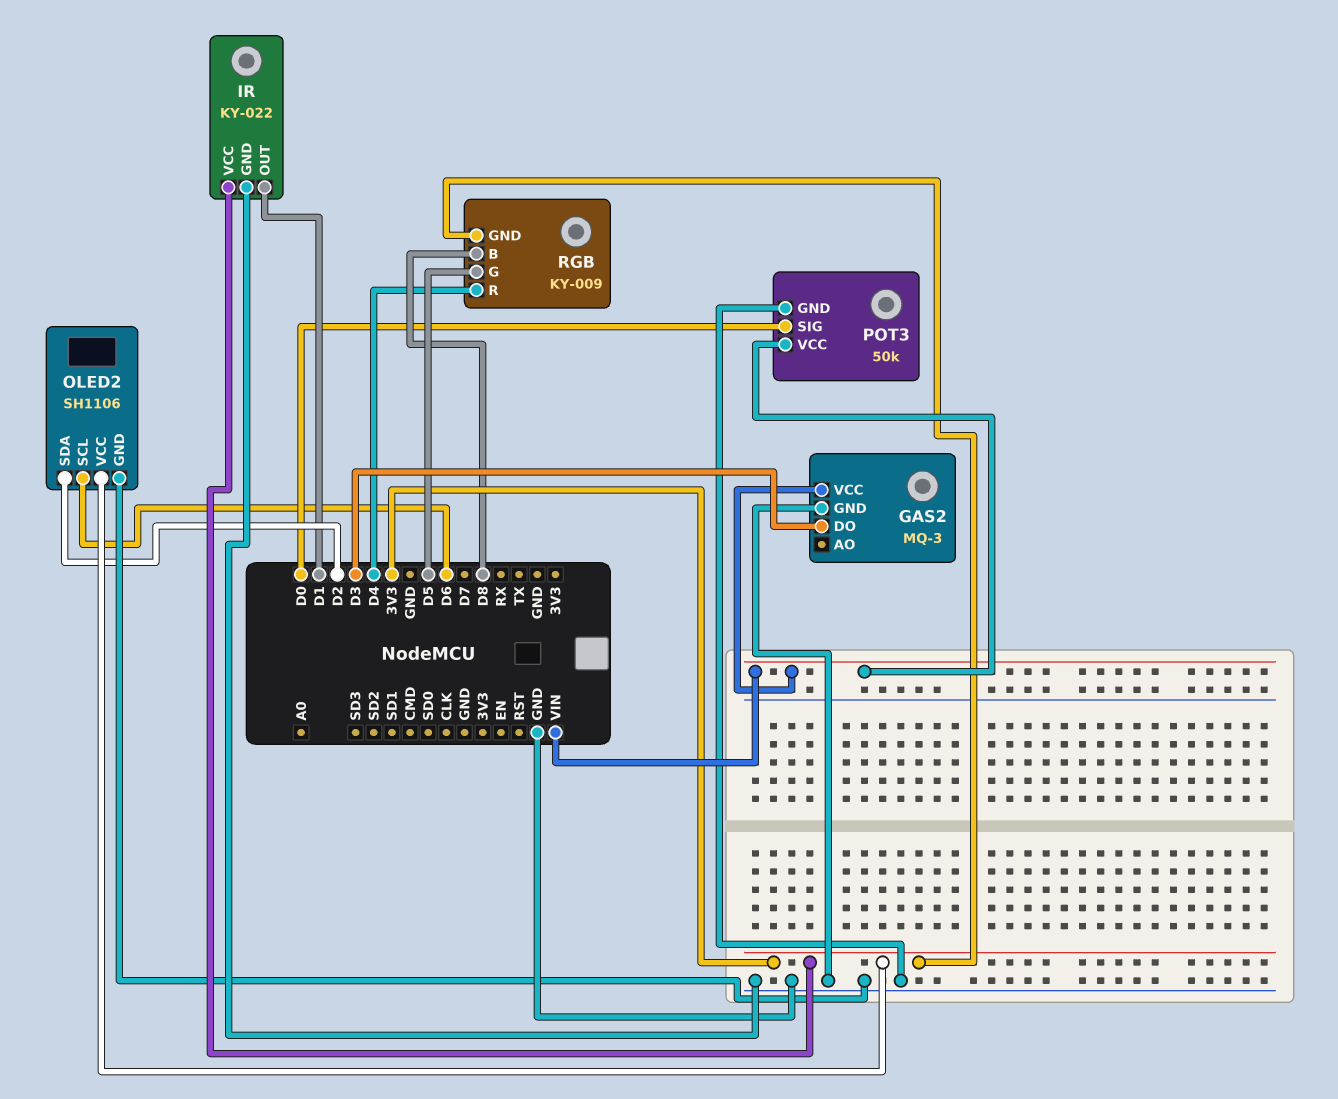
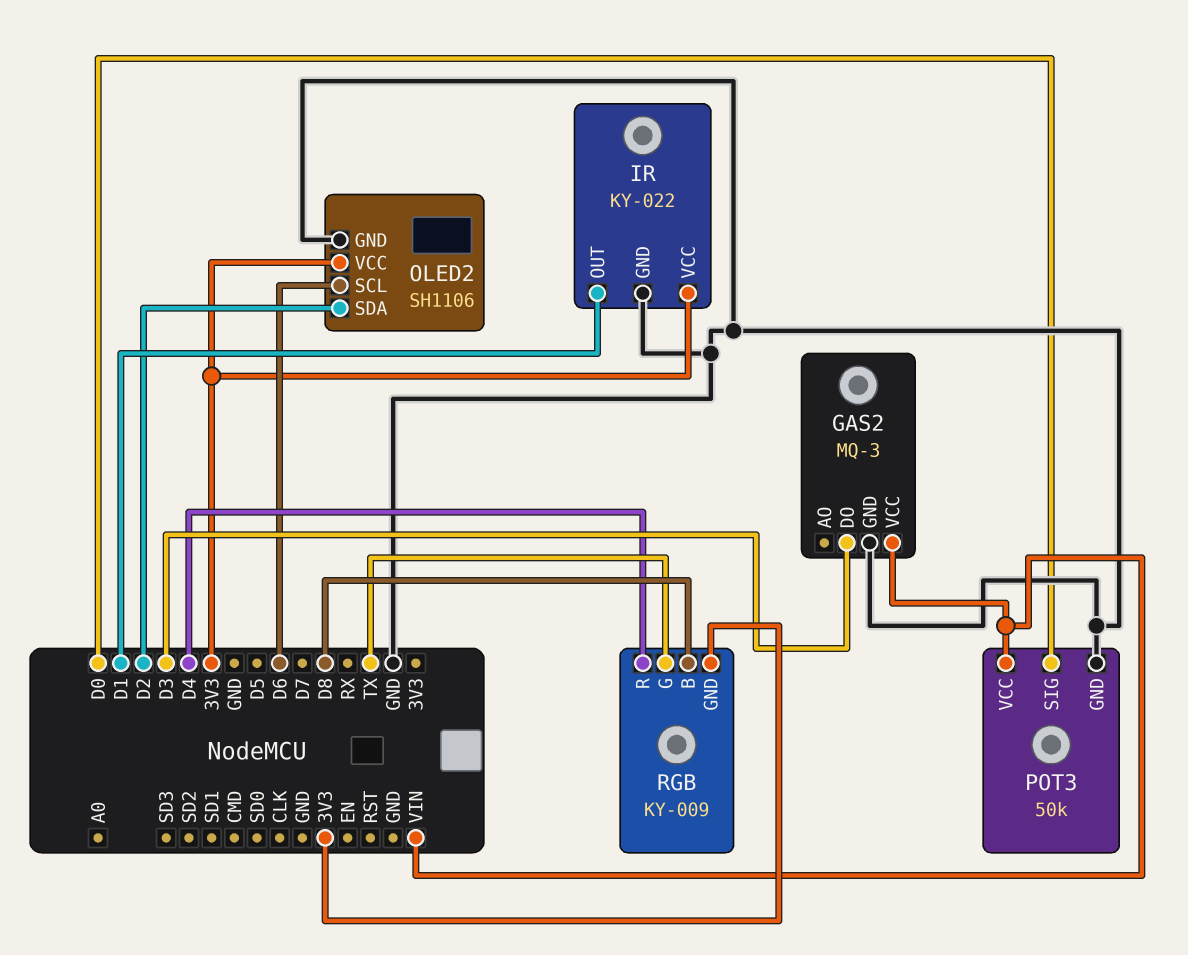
RGB pin G: D5 -> TX

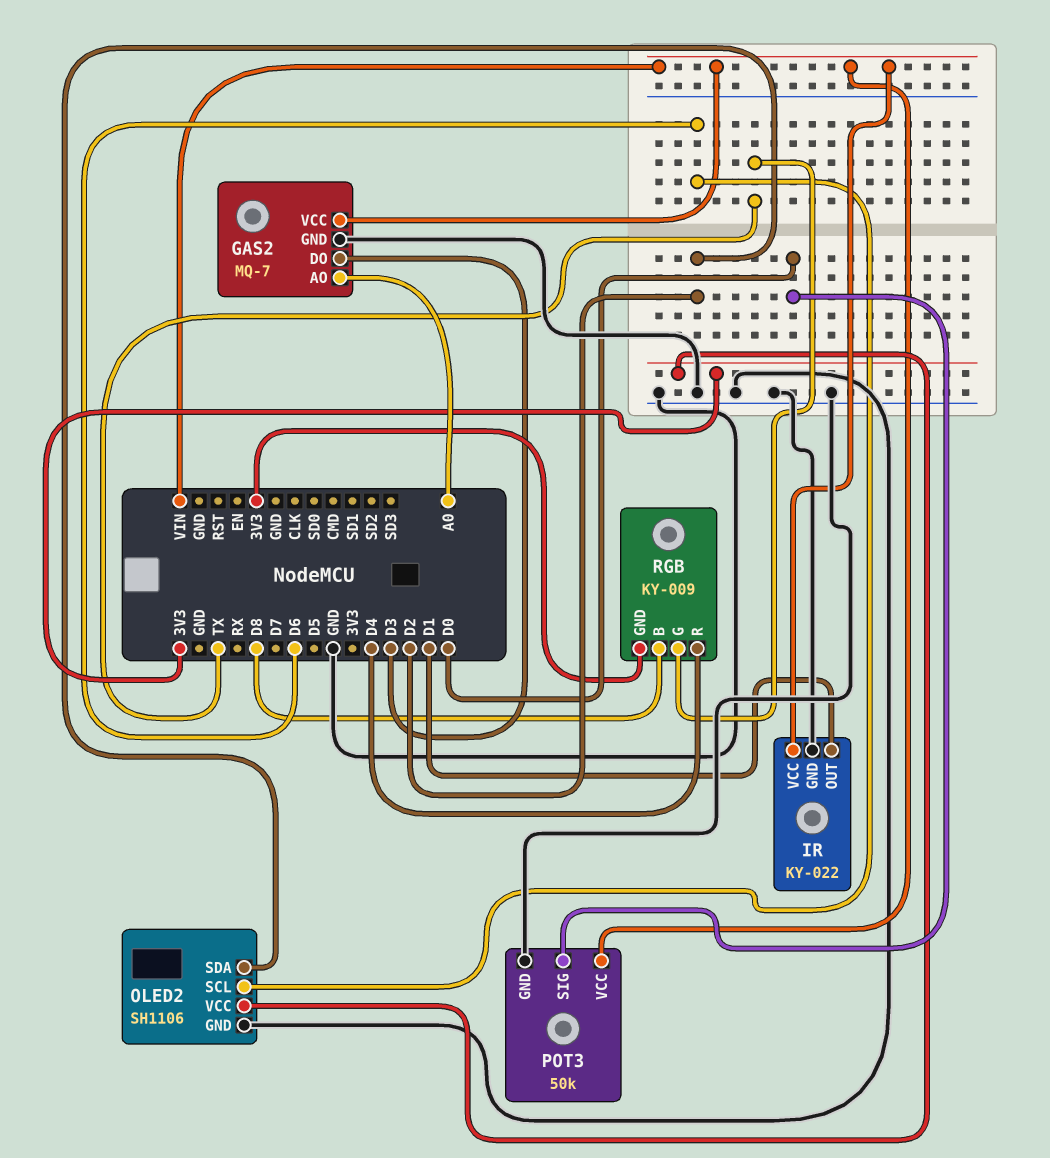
GAS2: MQ-3 -> MQ-7
GAS2 pin AO: none -> A0
IR pin VCC: 3V3 -> VIN

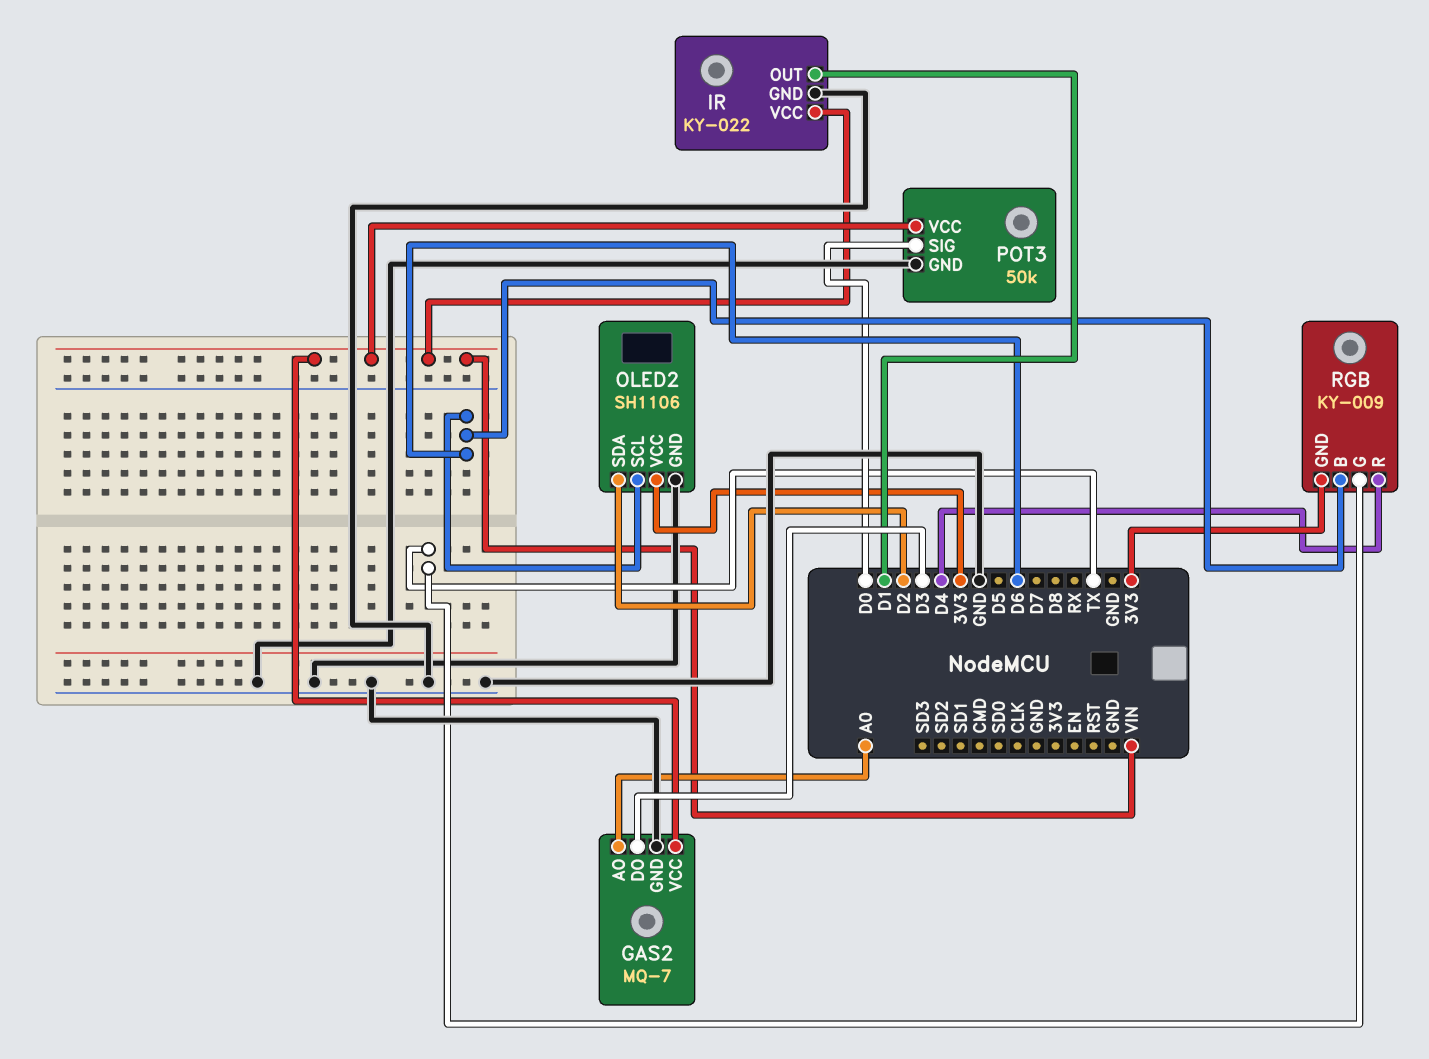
RGB pin B: D8 -> D6

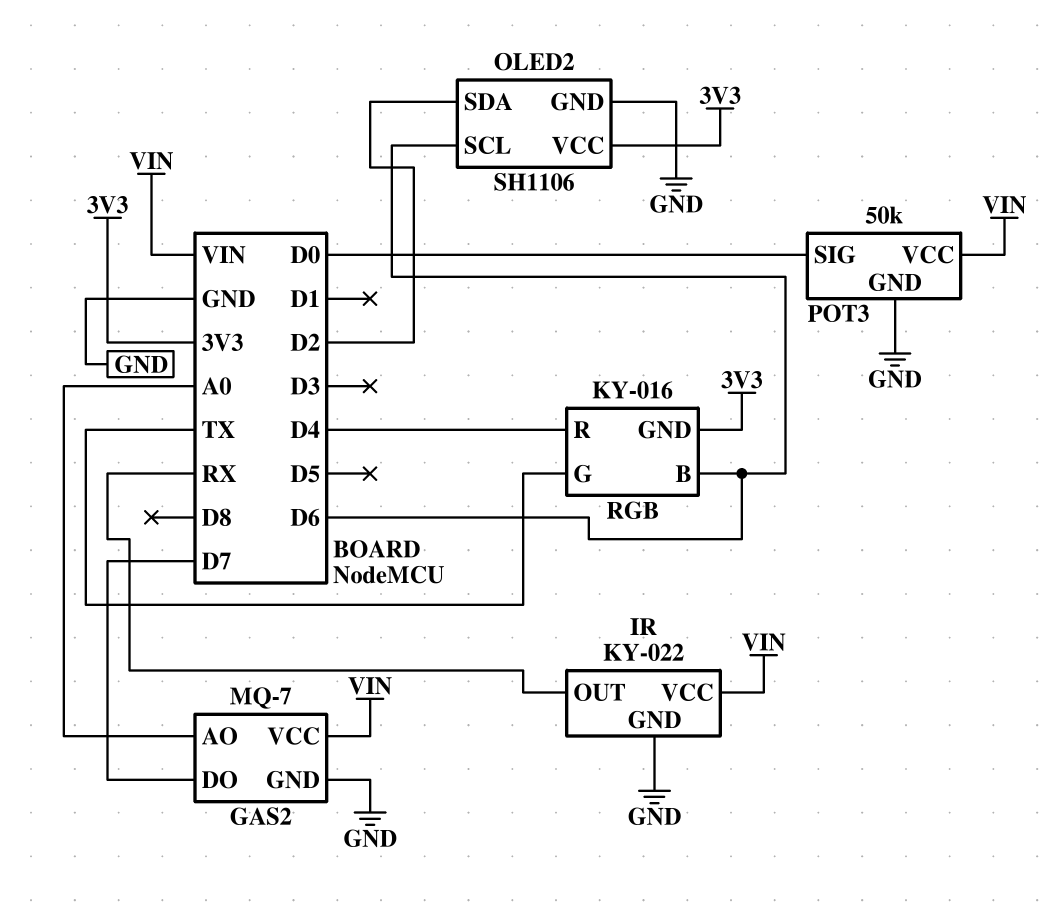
GAS2 pin DO: D3 -> D7
IR pin OUT: D1 -> RX
RGB: KY-009 -> KY-016

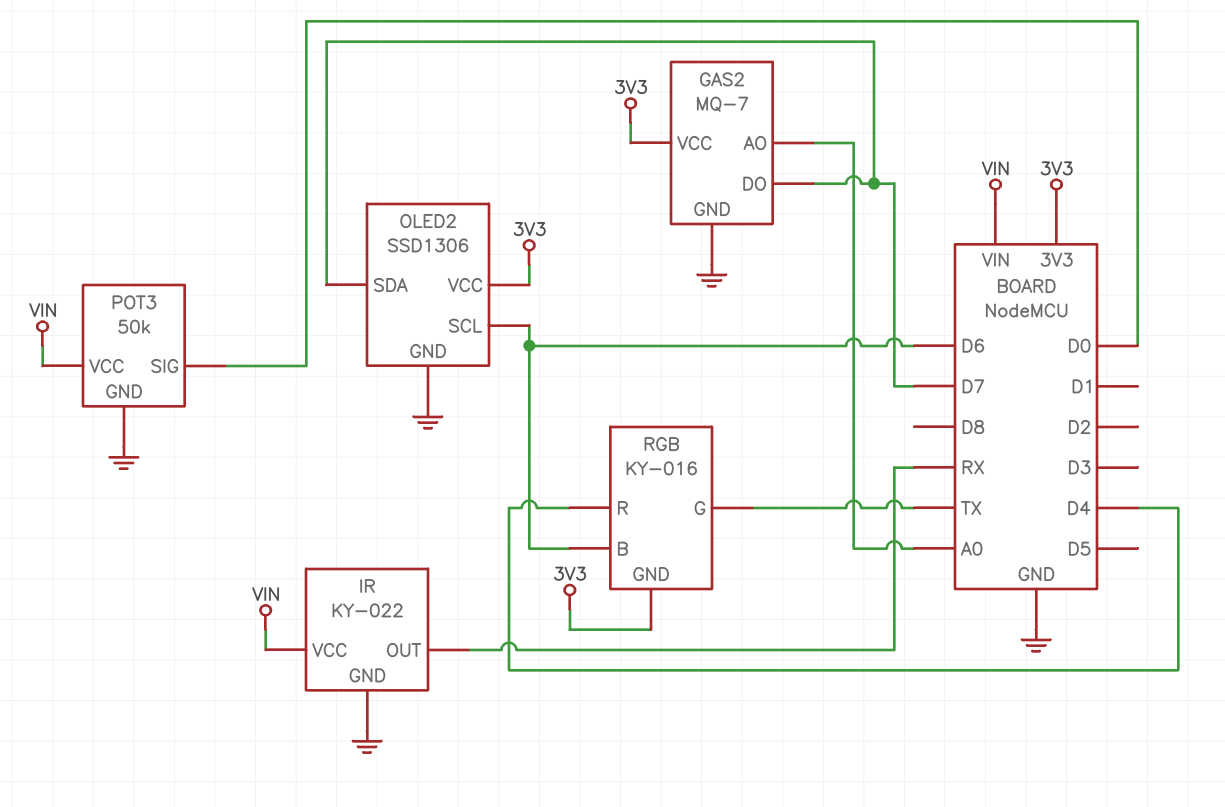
GAS2 pin VCC: VIN -> 3V3
OLED2: SH1106 -> SSD1306
OLED2 pin SDA: D2 -> D7

